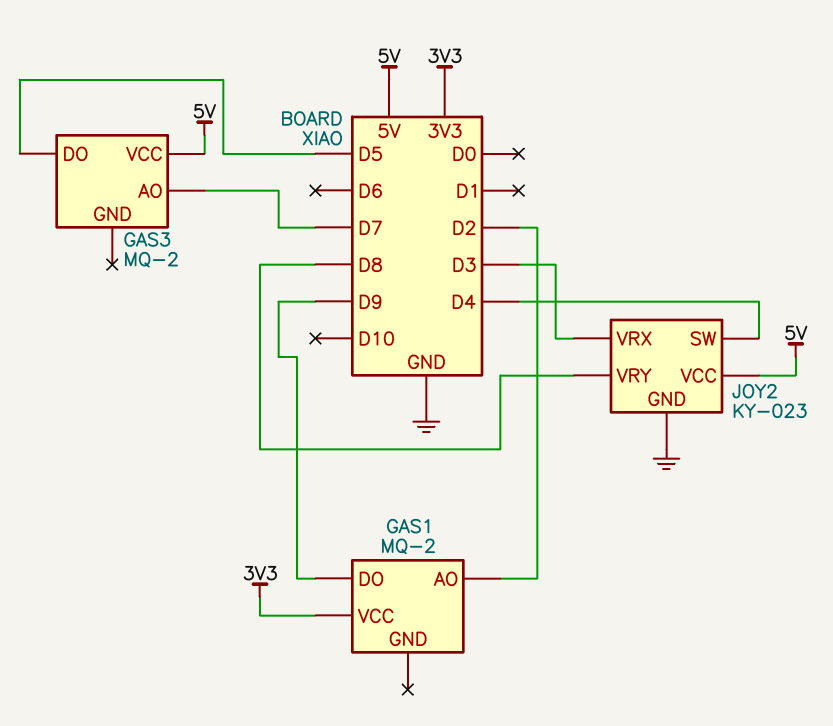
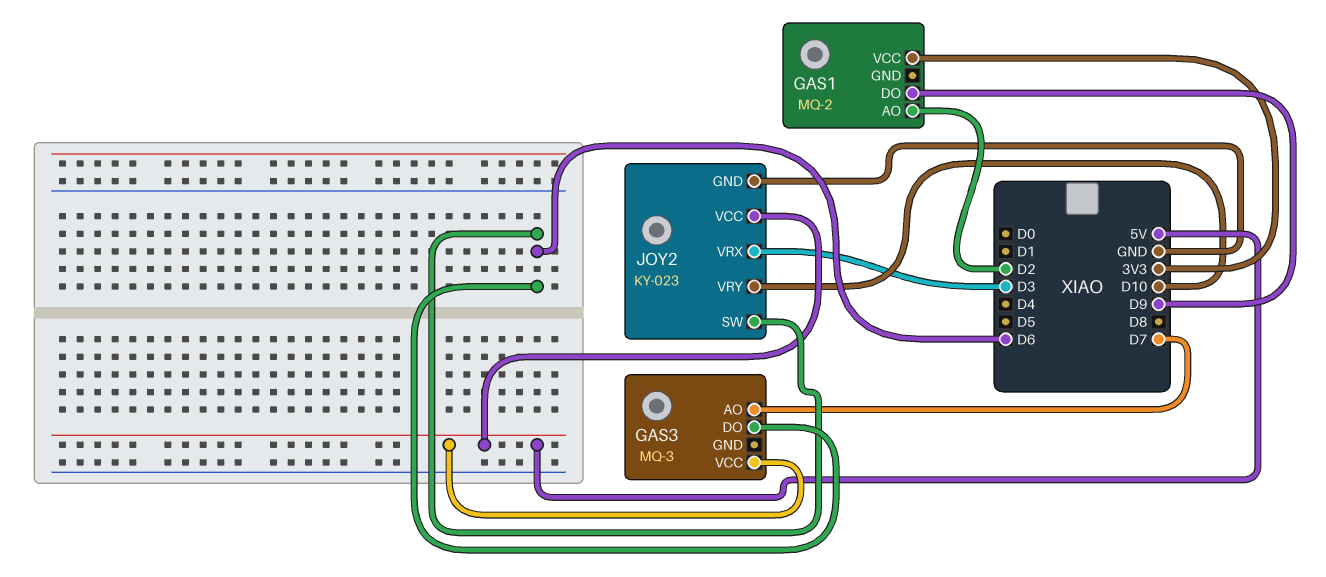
GAS3: MQ-2 -> MQ-3
GAS3 pin DO: D5 -> D6
JOY2 pin SW: D4 -> D6
JOY2 pin VRY: D8 -> D10

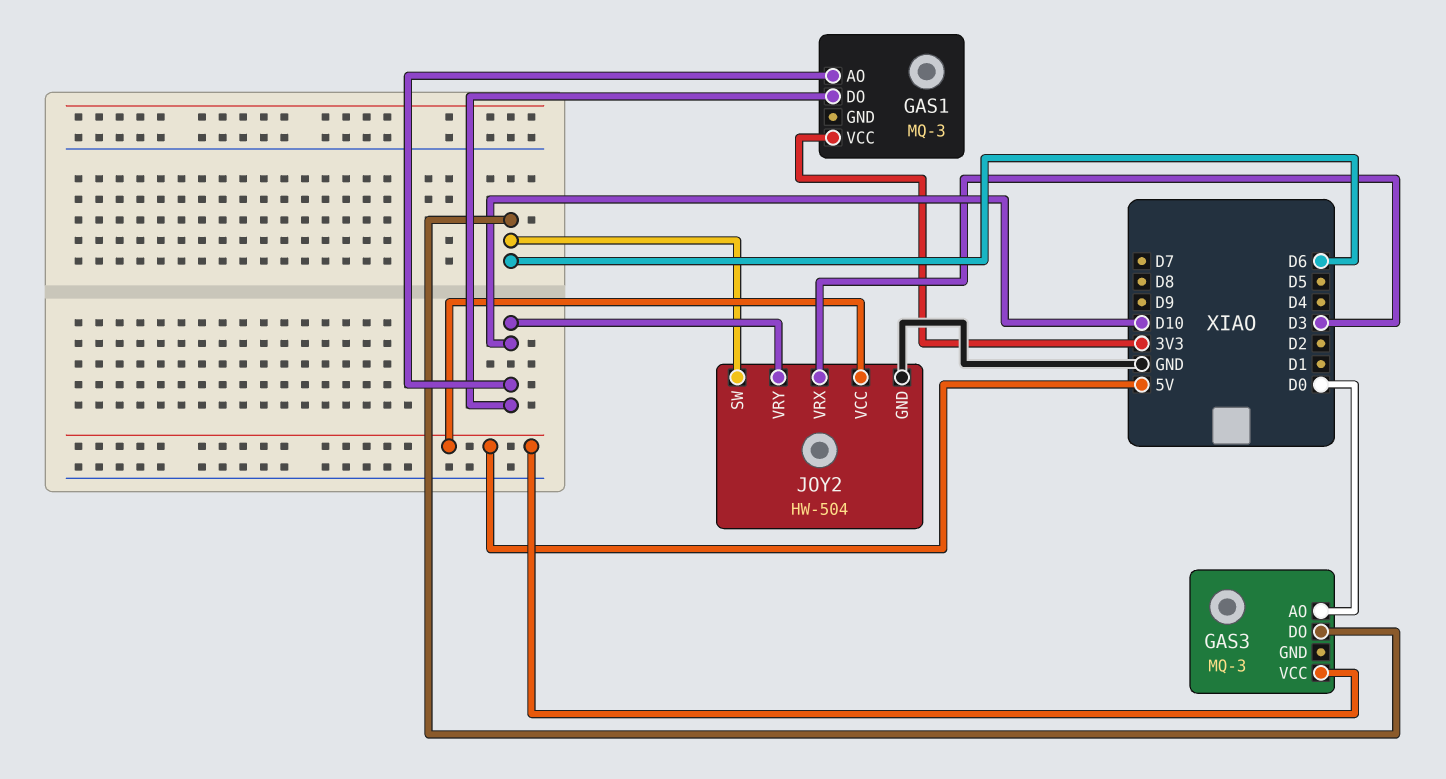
GAS1: MQ-2 -> MQ-3
GAS1 pin AO: D2 -> D10
GAS1 pin DO: D9 -> D10
GAS3 pin AO: D7 -> D0
JOY2: KY-023 -> HW-504

